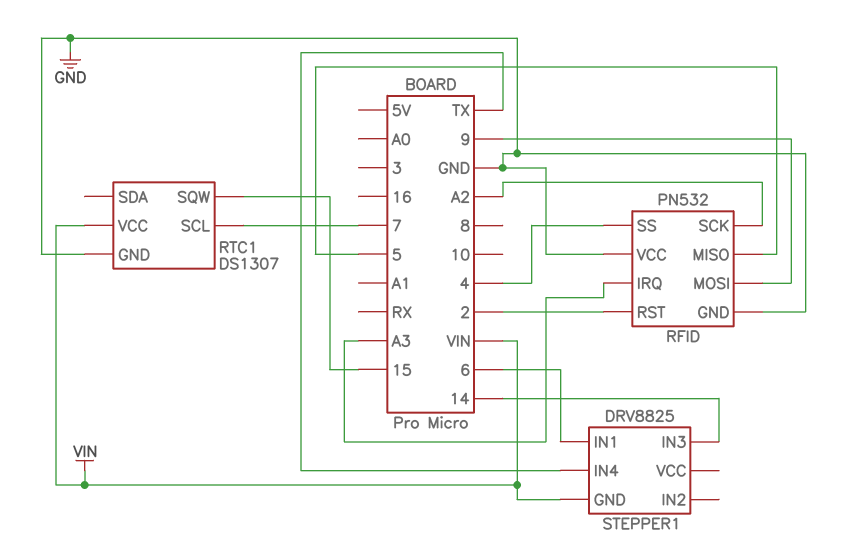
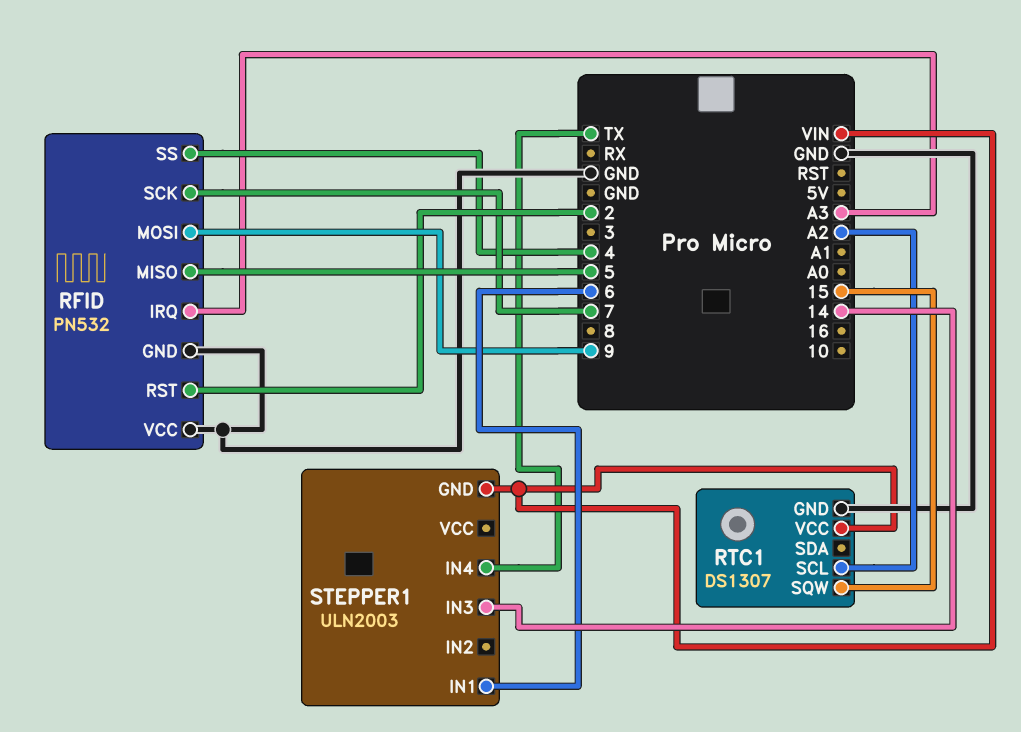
RFID pin SCK: A2 -> 7
RTC1 pin SCL: 7 -> A2
STEPPER1: DRV8825 -> ULN2003

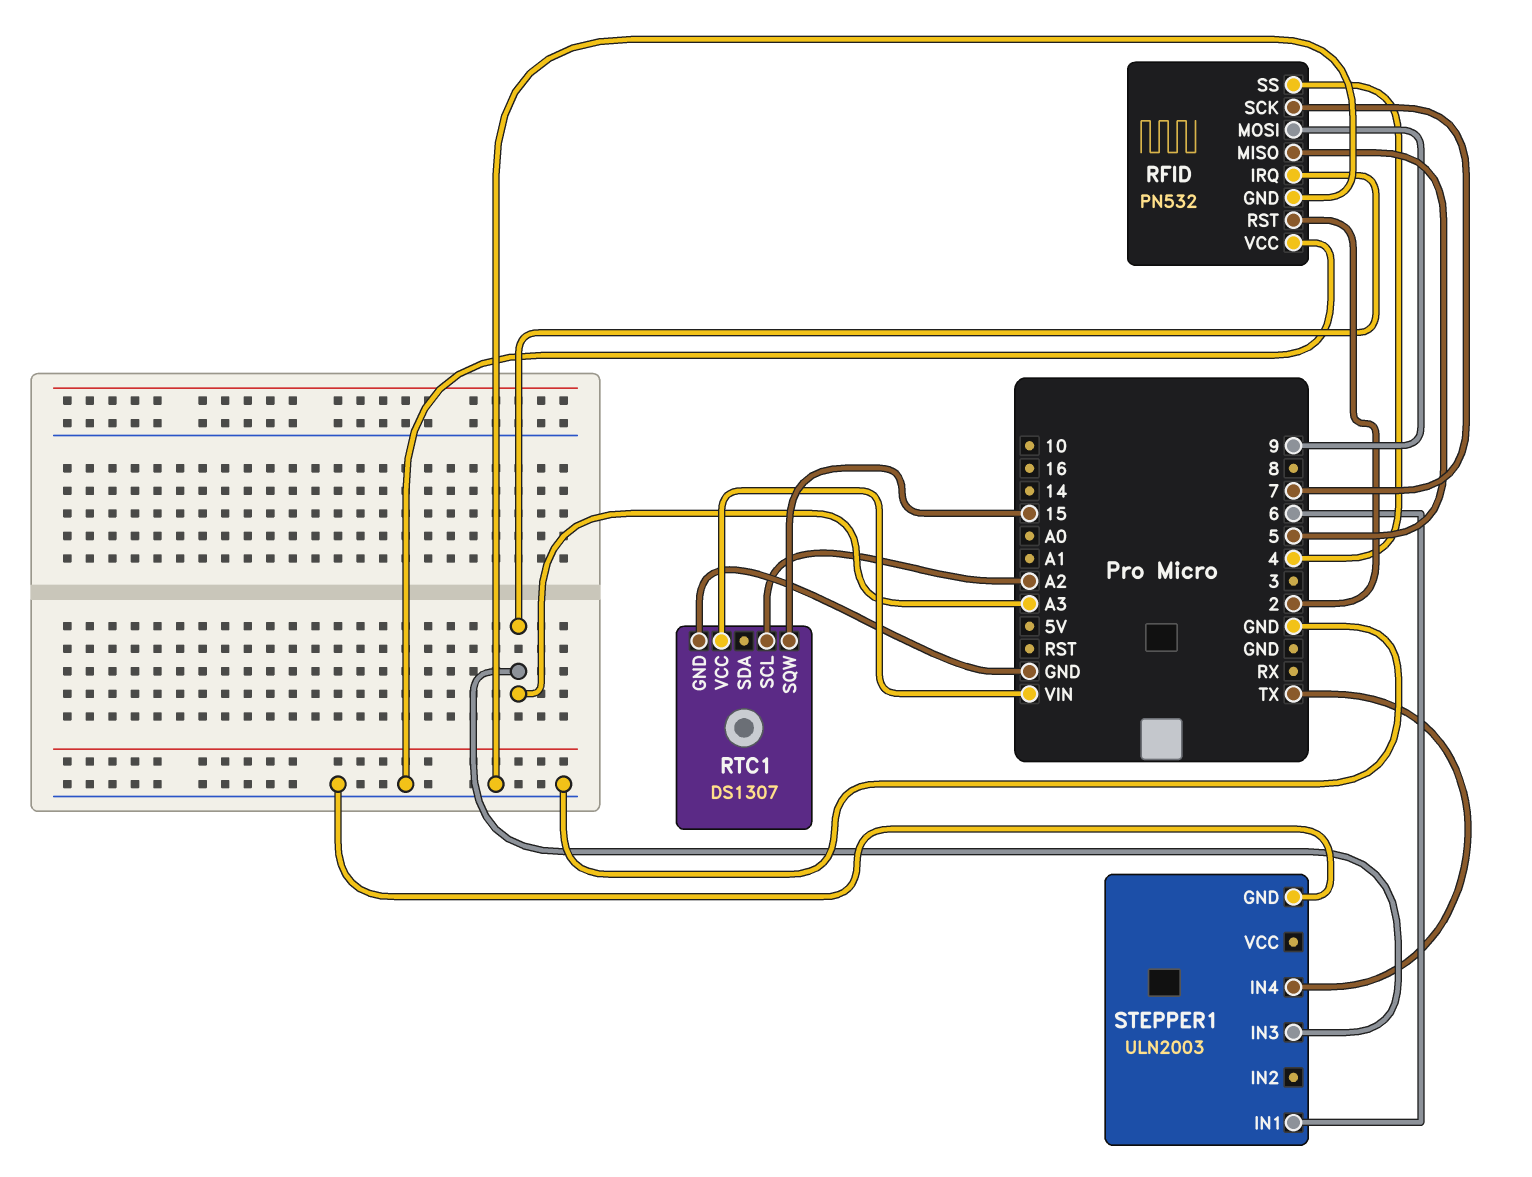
STEPPER1 pin GND: VIN -> GND
STEPPER1 pin IN3: 14 -> A3

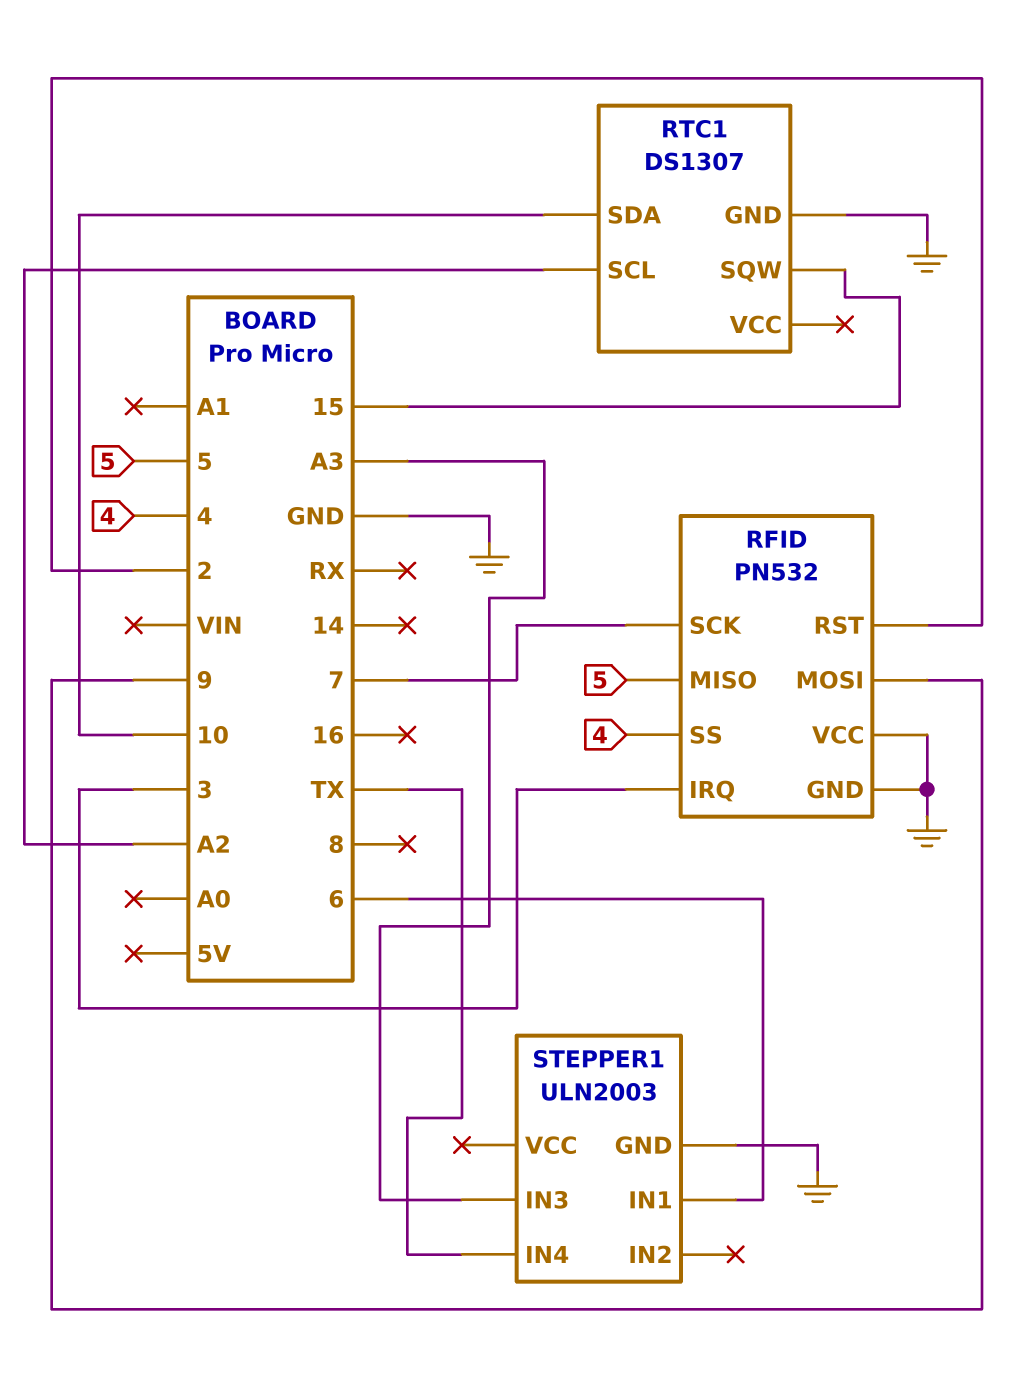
RFID pin IRQ: A3 -> 3
RTC1 pin SDA: none -> 10
RTC1 pin VCC: VIN -> none

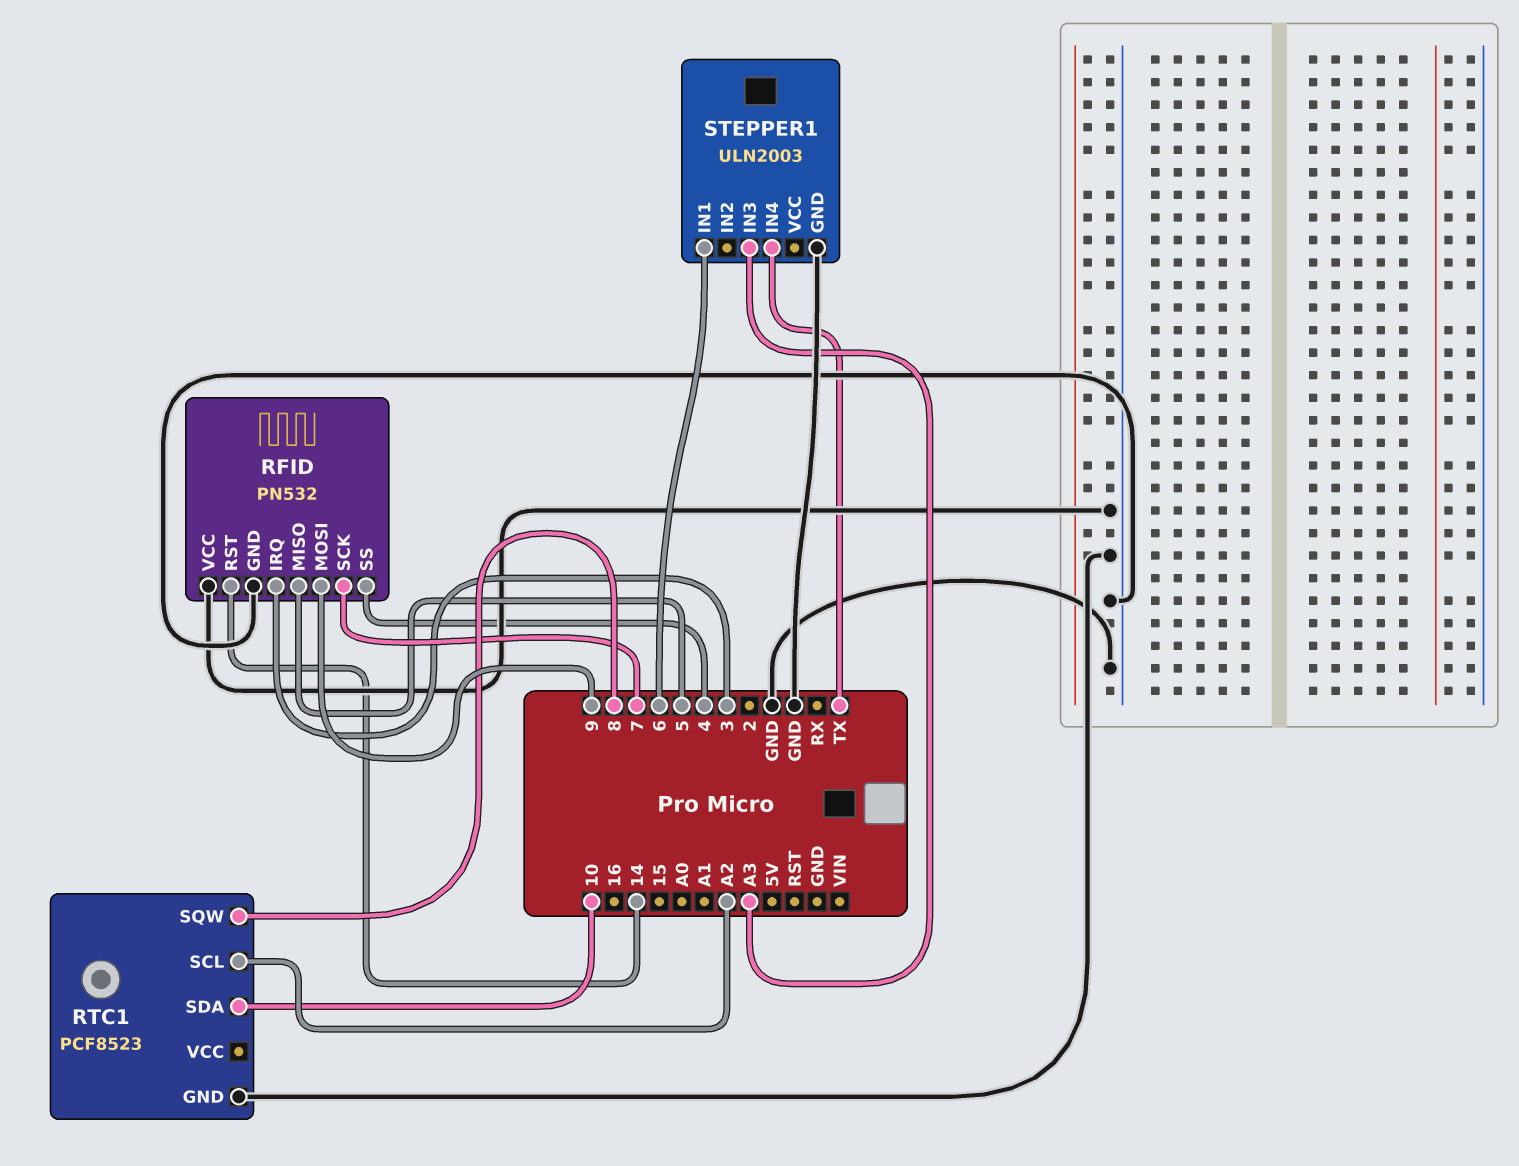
RFID pin RST: 2 -> 14
RTC1: DS1307 -> PCF8523
RTC1 pin SQW: 15 -> 8

